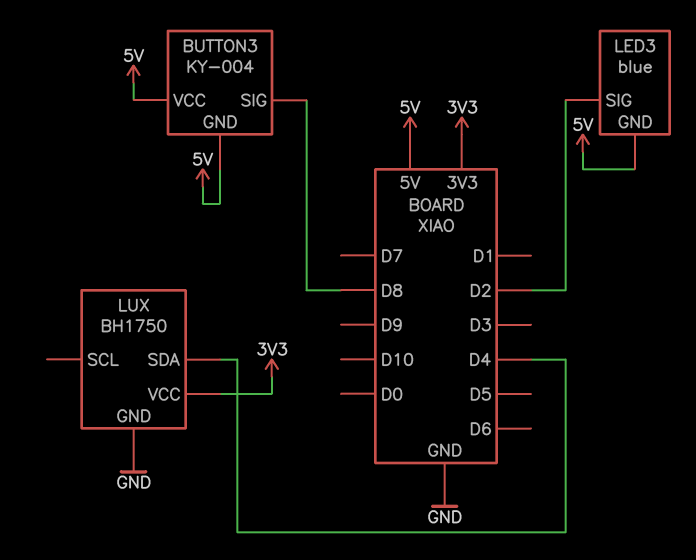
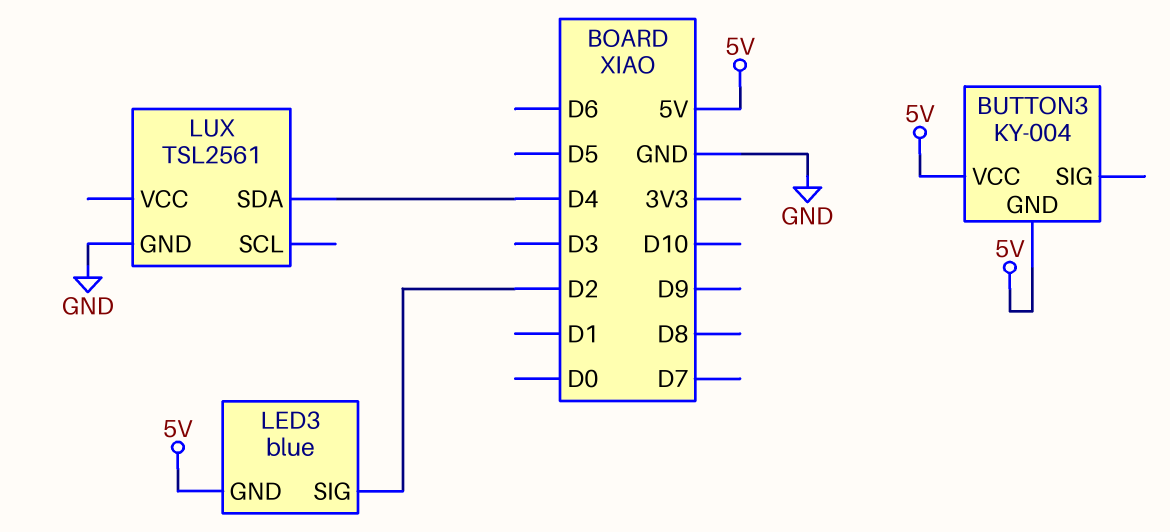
BUTTON3 pin SIG: D8 -> none
LUX: BH1750 -> TSL2561
LUX pin VCC: 3V3 -> none

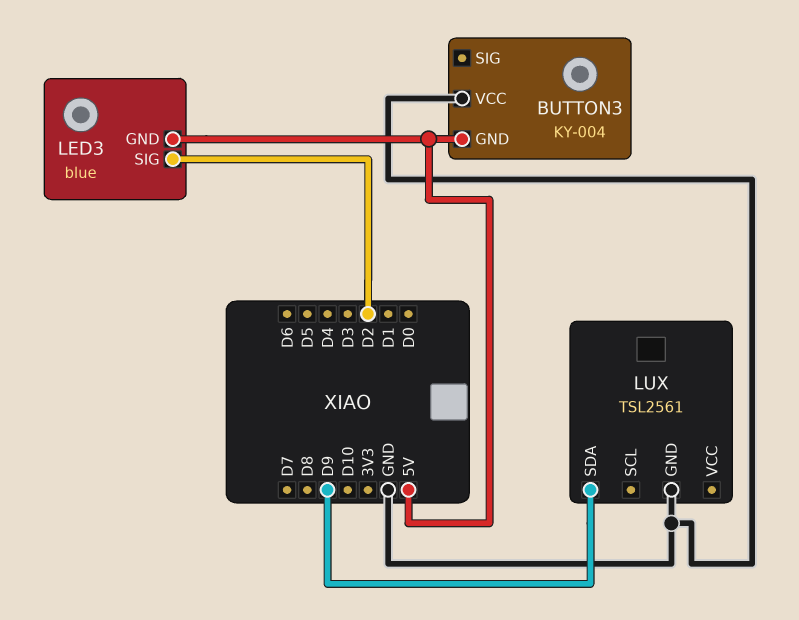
BUTTON3 pin VCC: 5V -> GND
LUX pin SDA: D4 -> D9

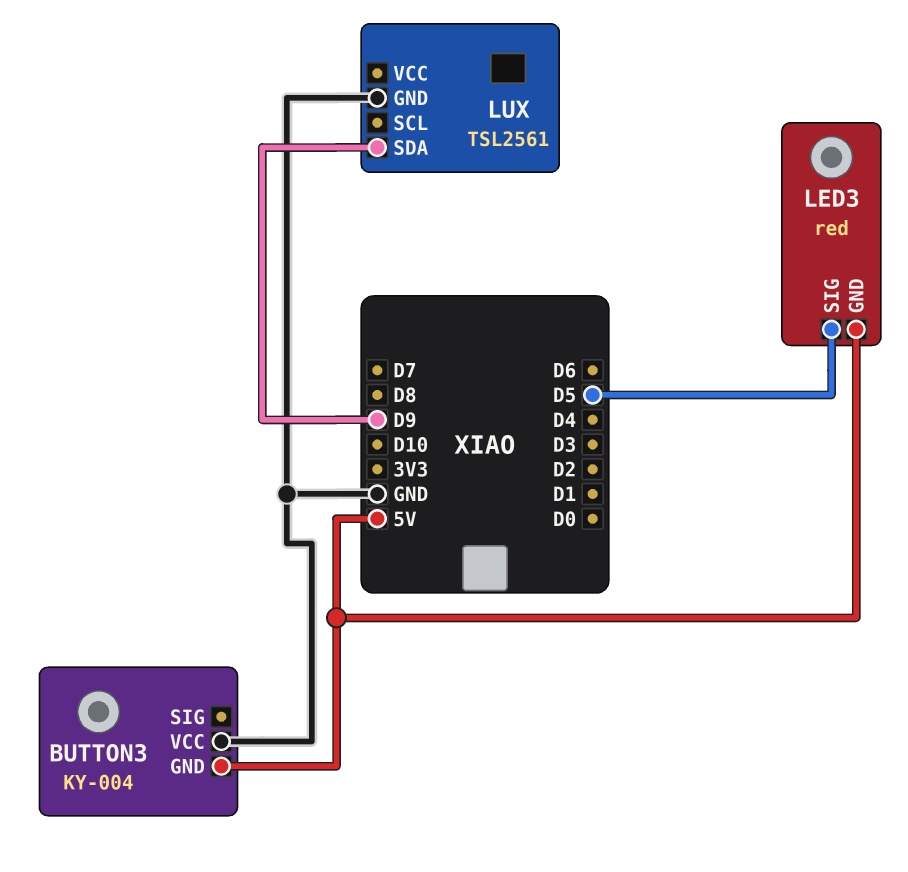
LED3: blue -> red
LED3 pin SIG: D2 -> D5

